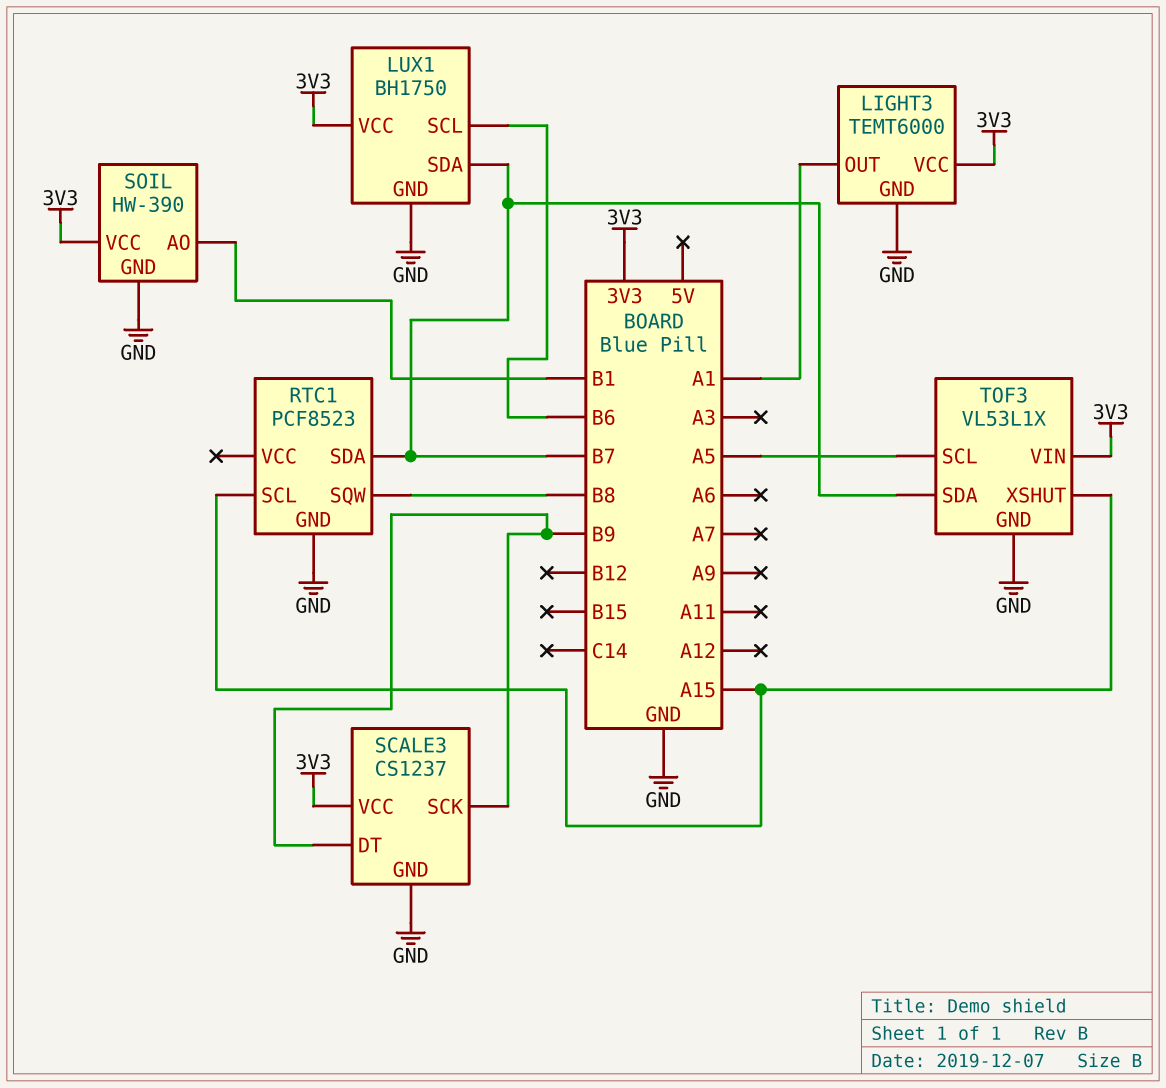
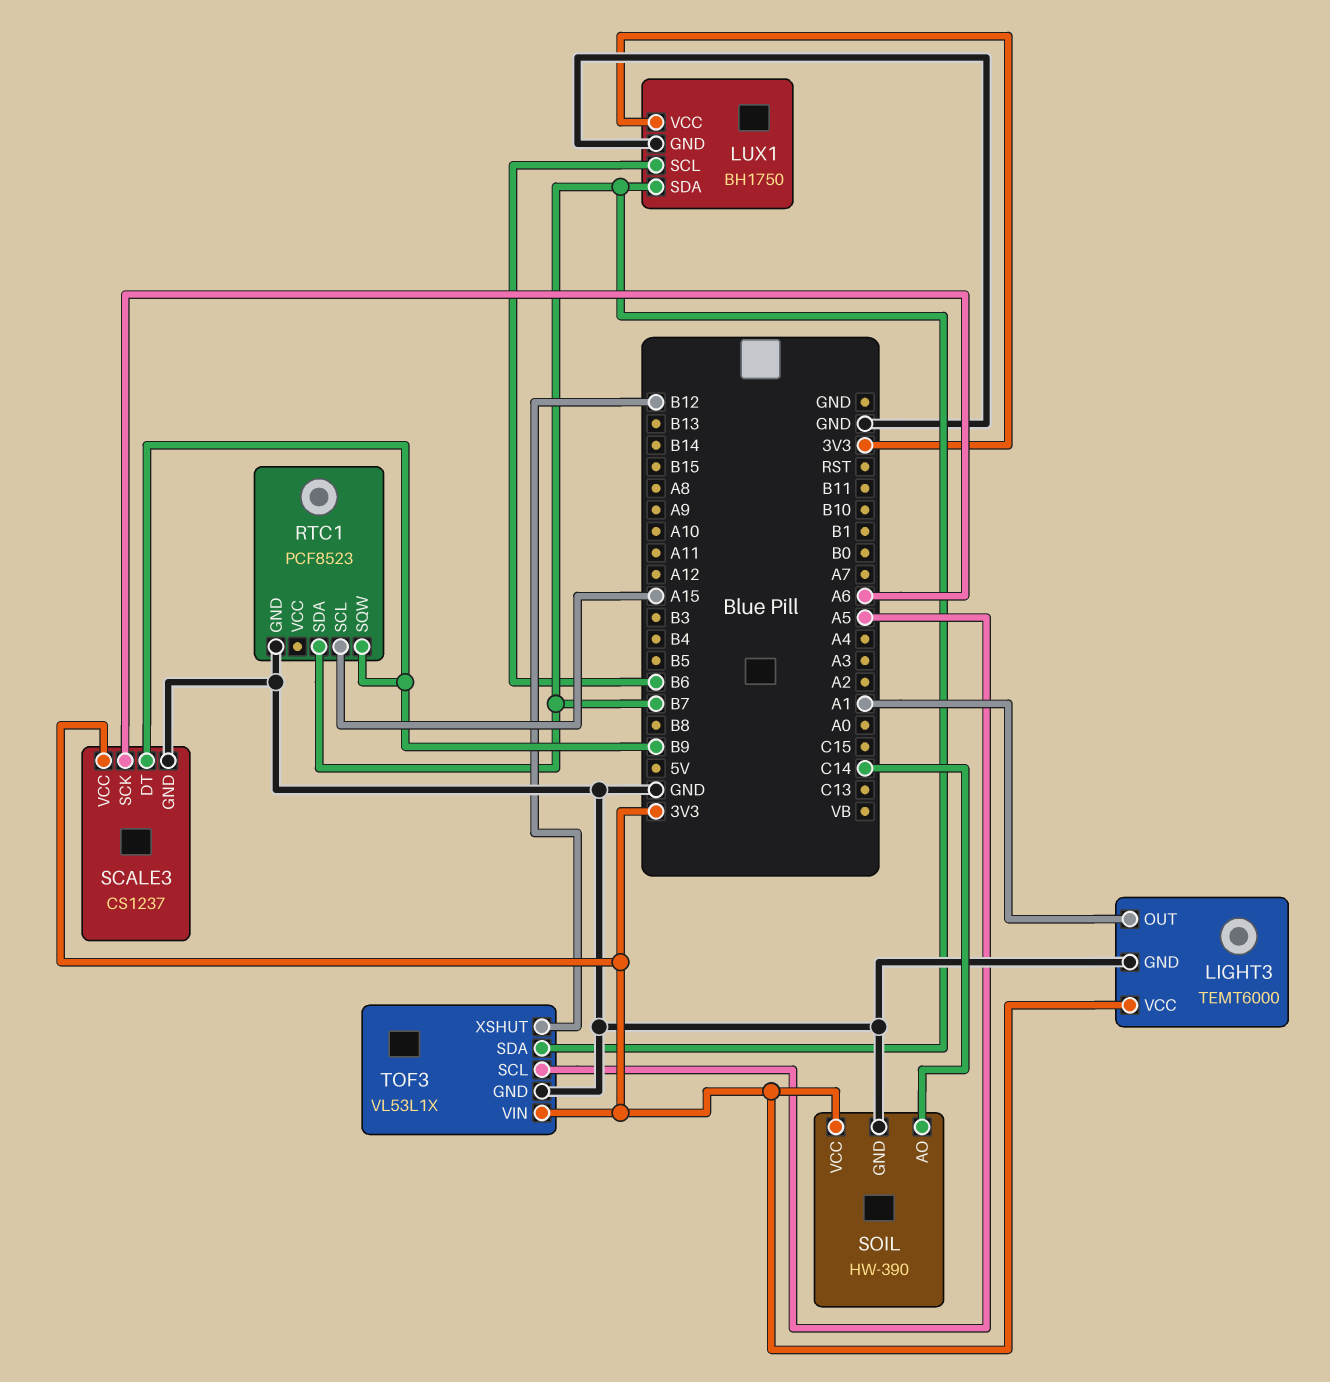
RTC1 pin SQW: B8 -> B9
SCALE3 pin SCK: B9 -> A6
SOIL pin AO: B1 -> C14
TOF3 pin XSHUT: A15 -> B12

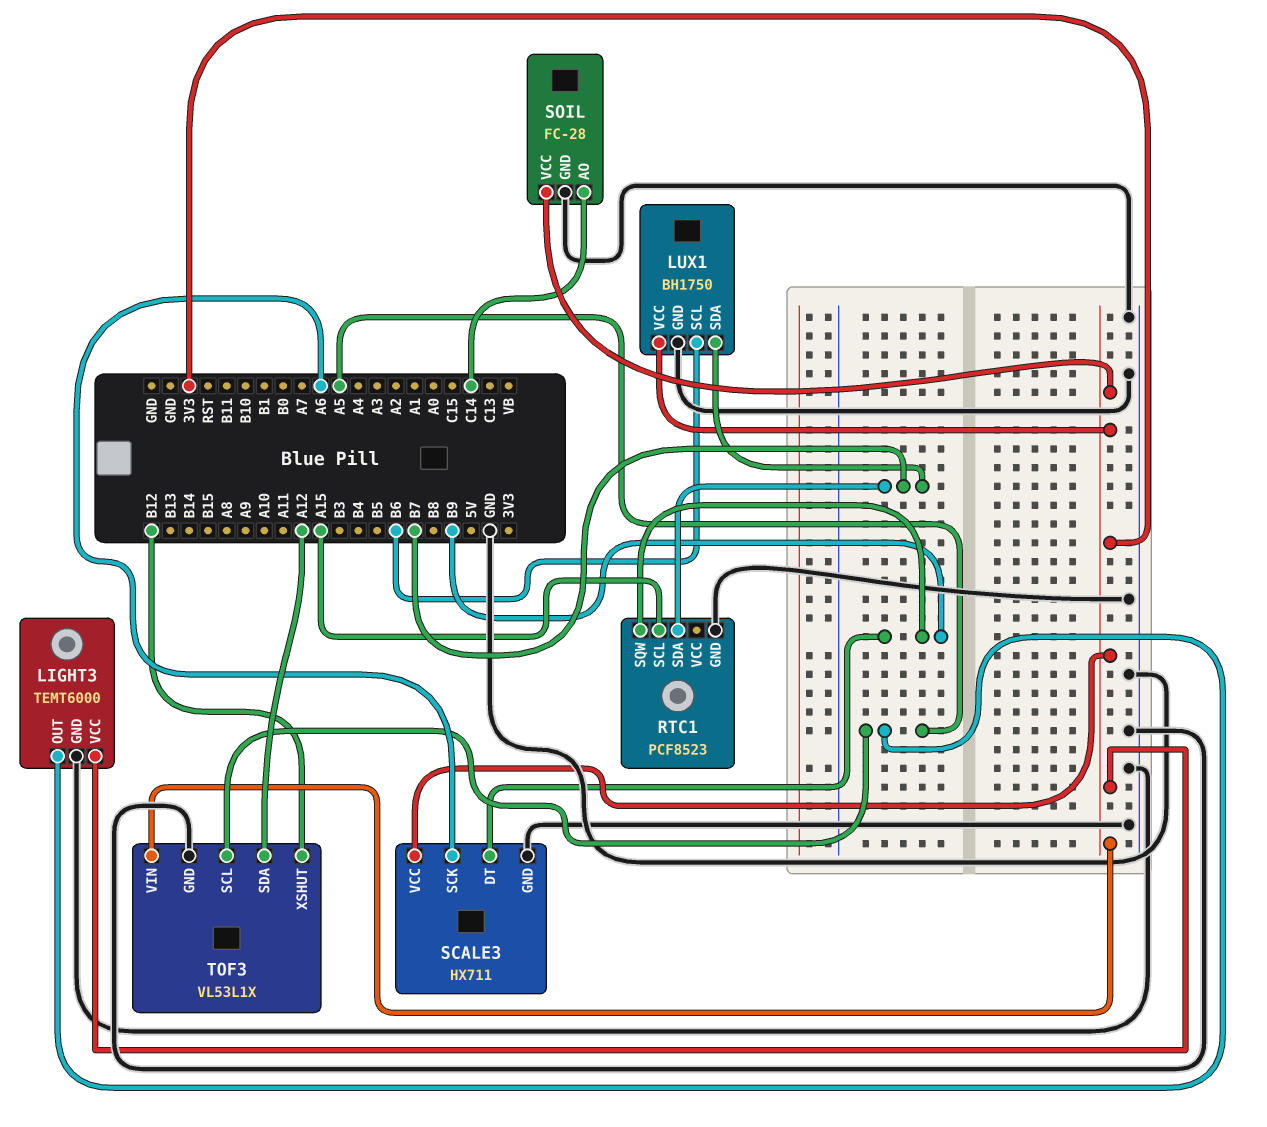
LIGHT3 pin OUT: A1 -> A5
SCALE3: CS1237 -> HX711
SOIL: HW-390 -> FC-28
TOF3 pin SDA: B7 -> A12

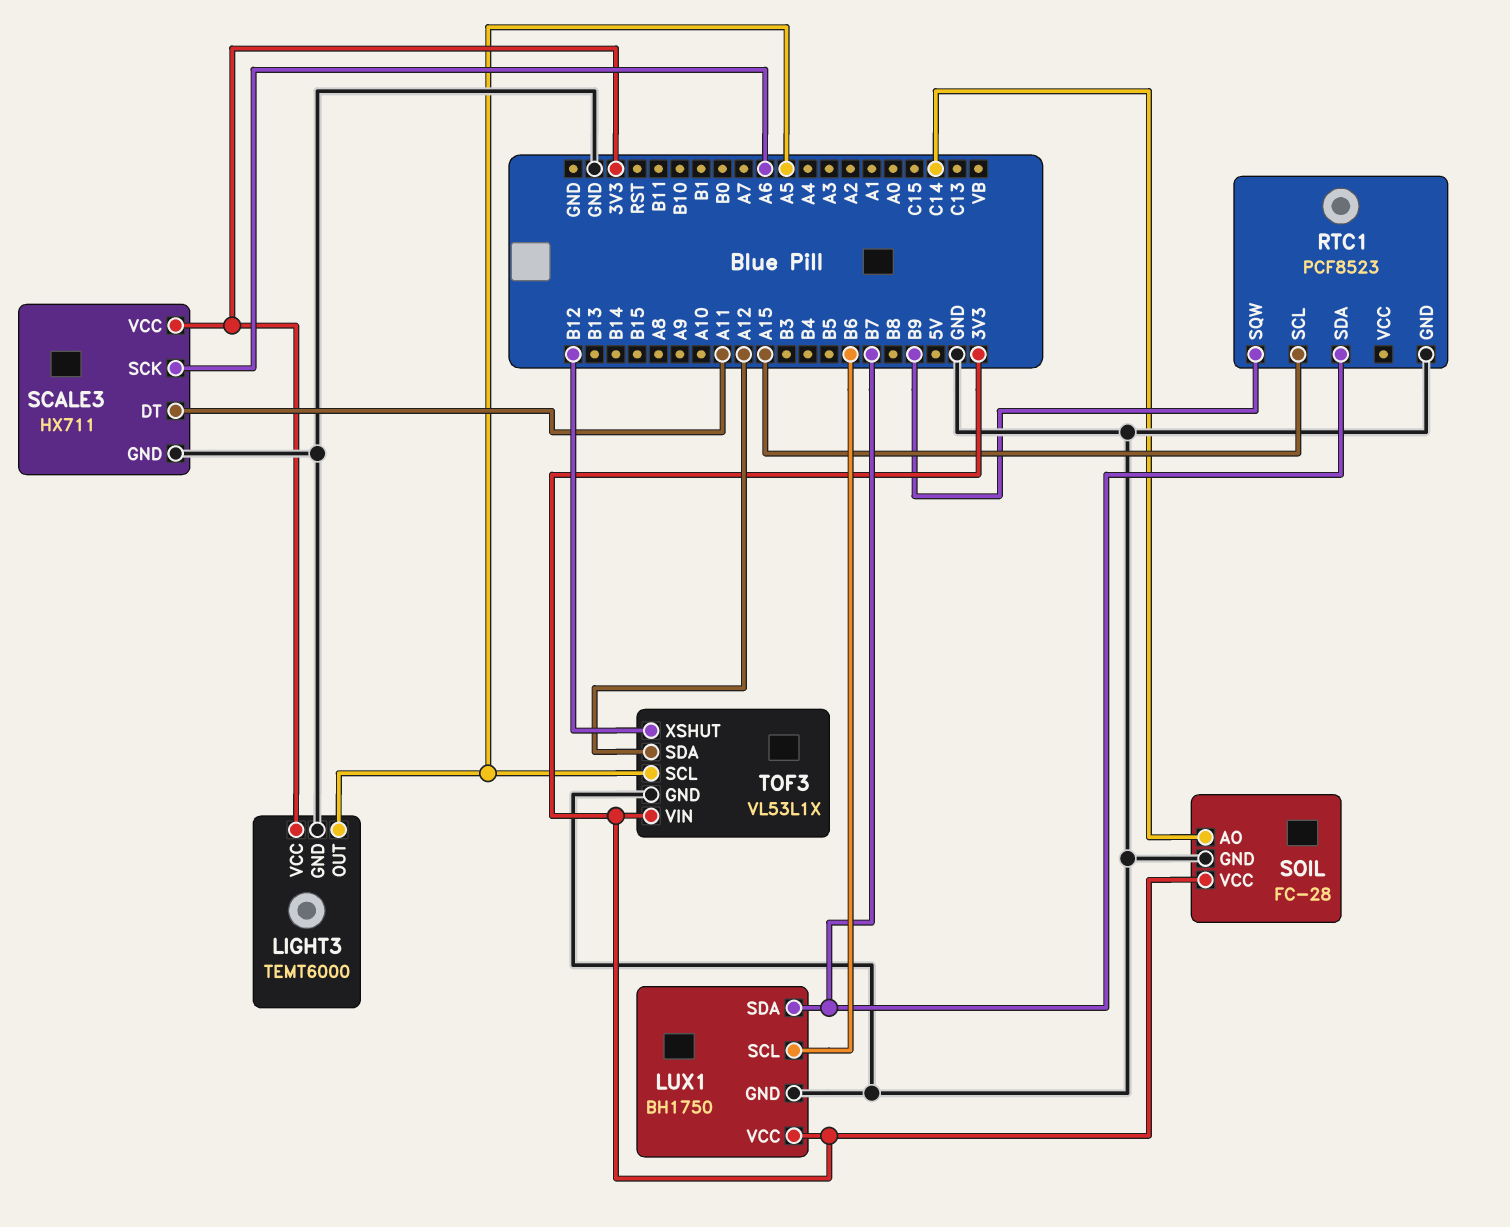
SCALE3 pin DT: B9 -> A11

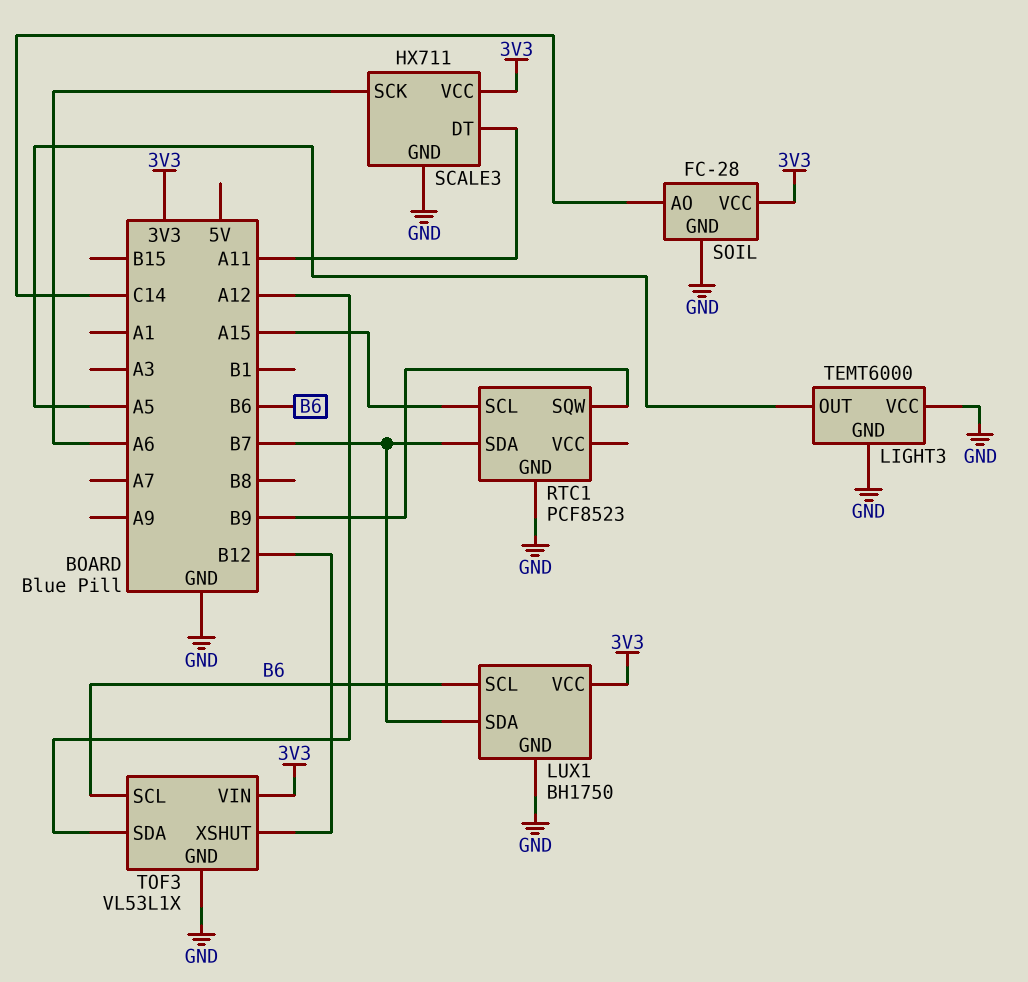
LIGHT3 pin VCC: 3V3 -> GND
TOF3 pin SCL: A5 -> B6

